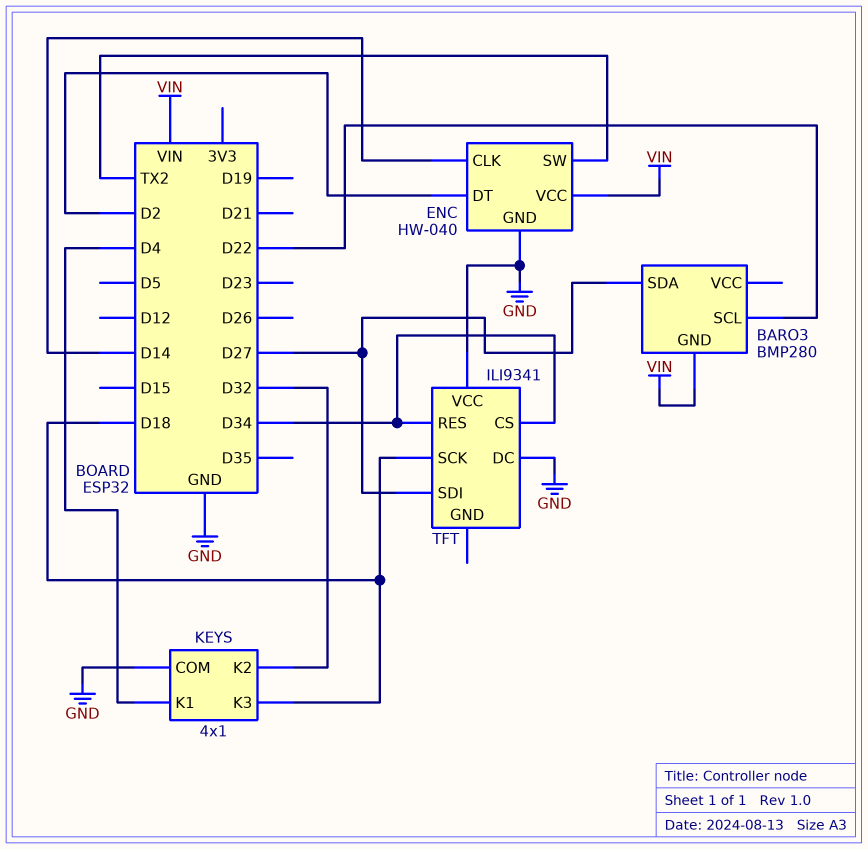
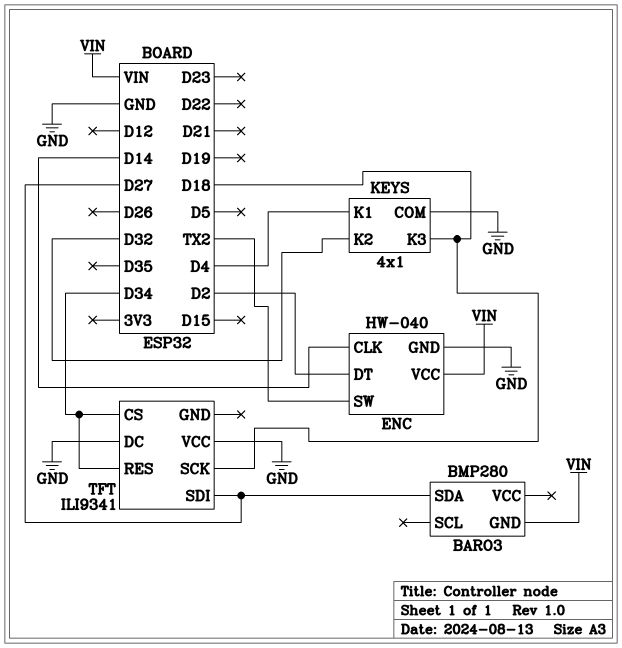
BARO3 pin SCL: D22 -> none

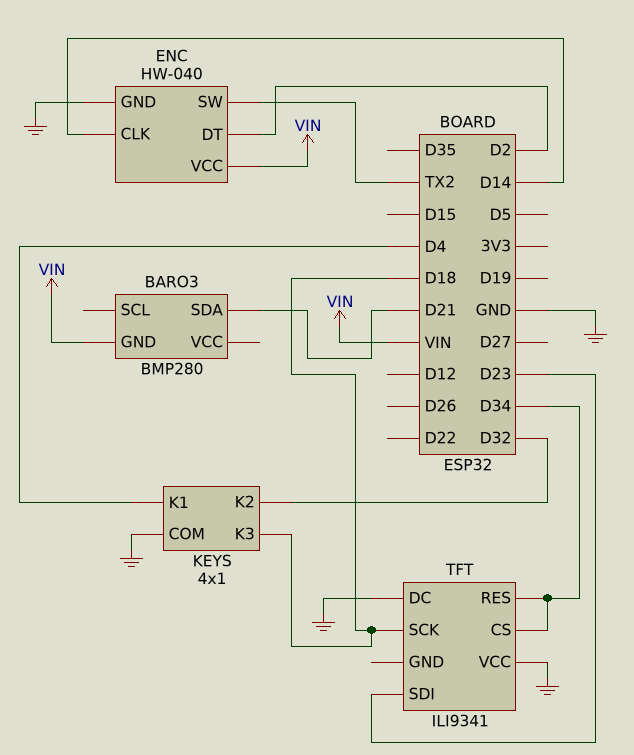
BARO3 pin SDA: D27 -> D21
TFT pin SDI: D27 -> D23

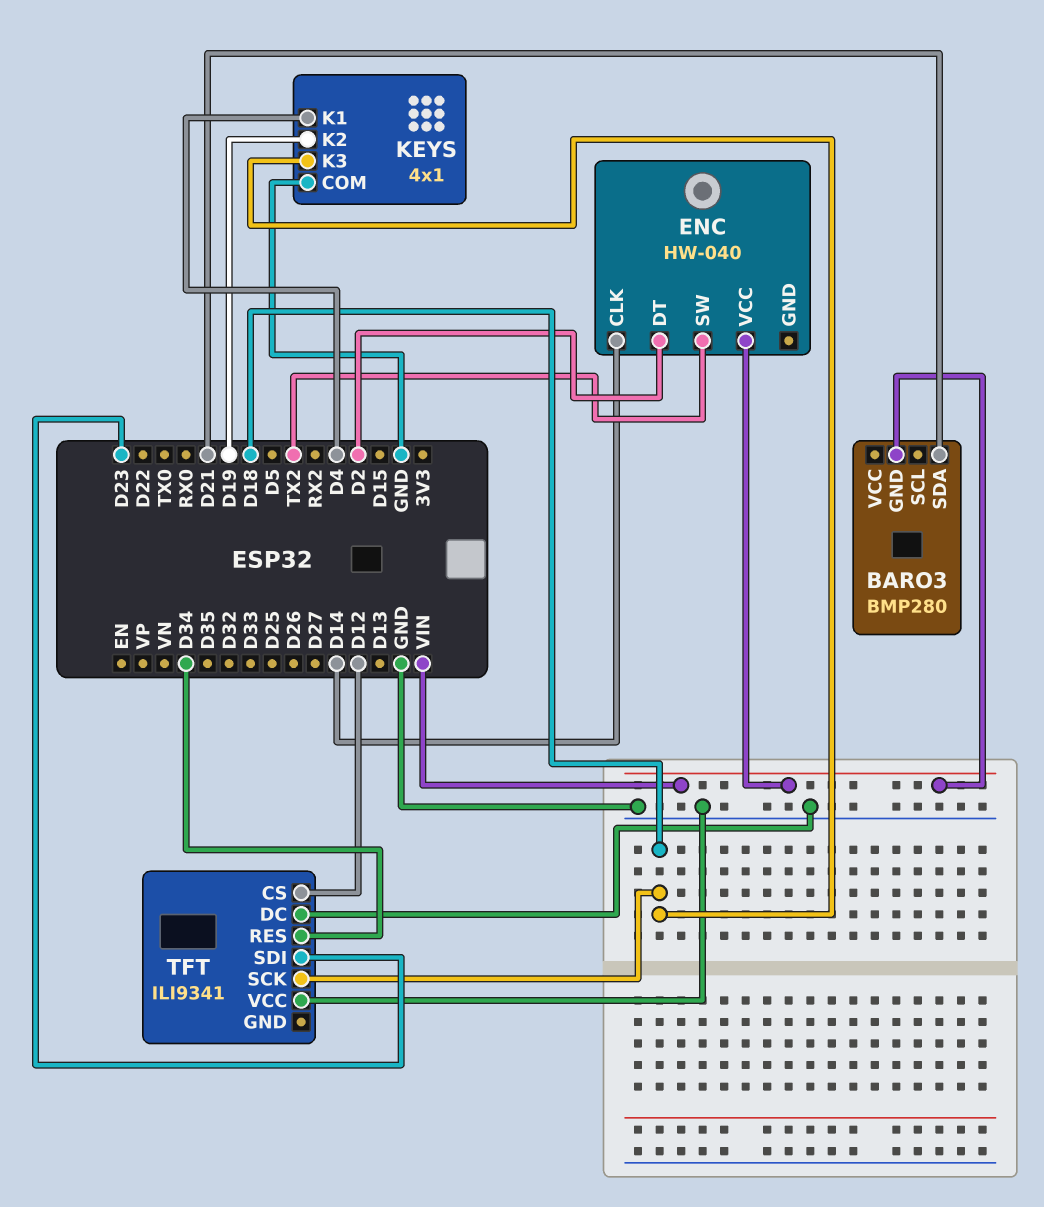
ENC pin GND: GND -> none
KEYS pin K2: D32 -> D19
TFT pin CS: D34 -> D12

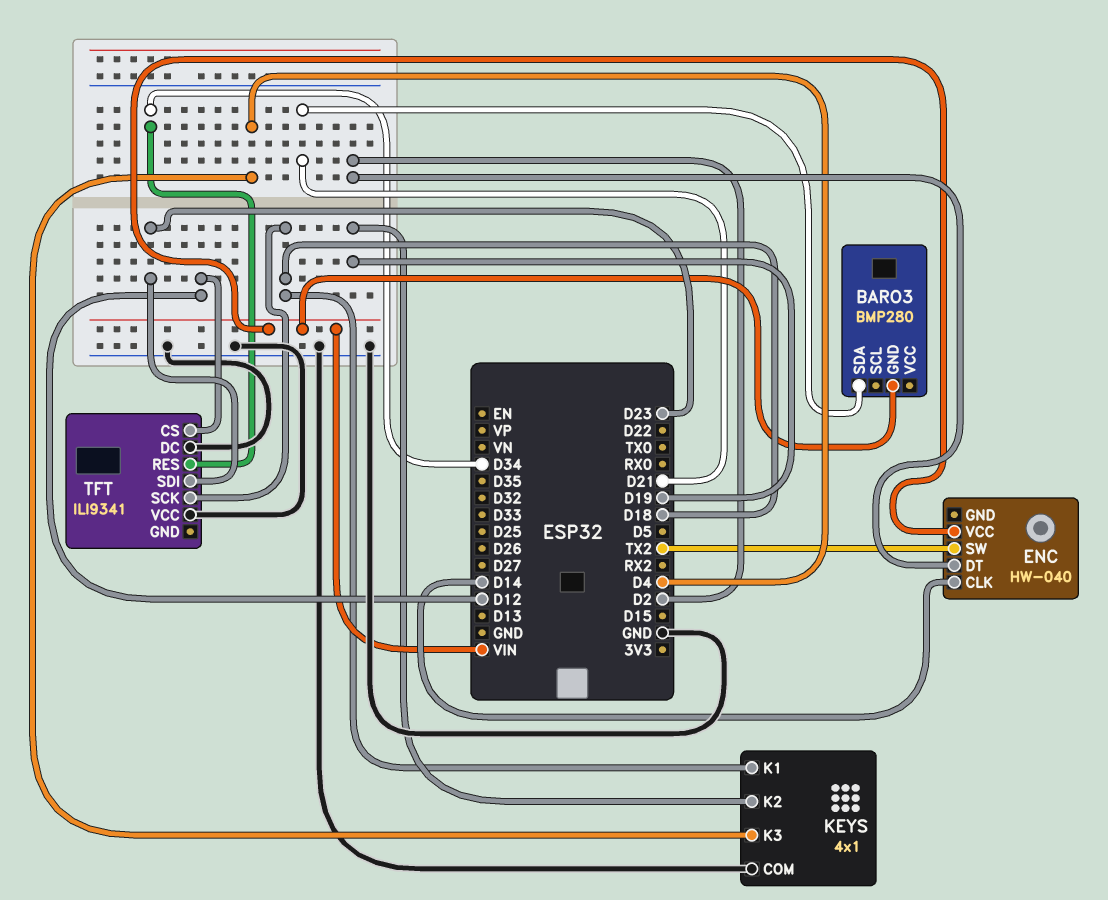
KEYS pin K1: D4 -> D18
KEYS pin K3: D18 -> D4

